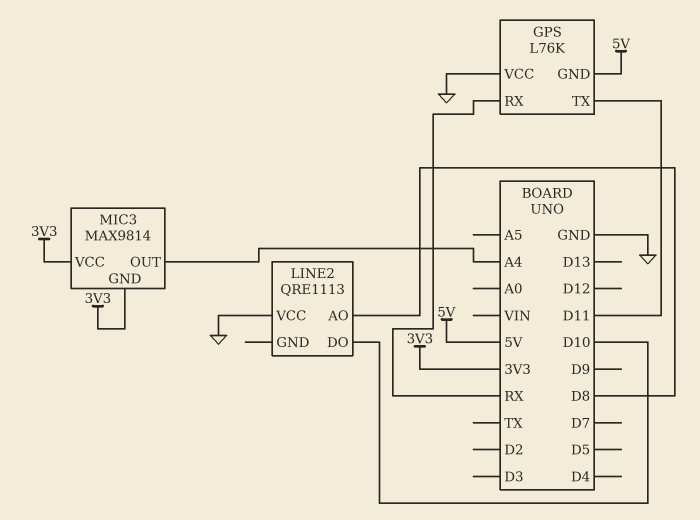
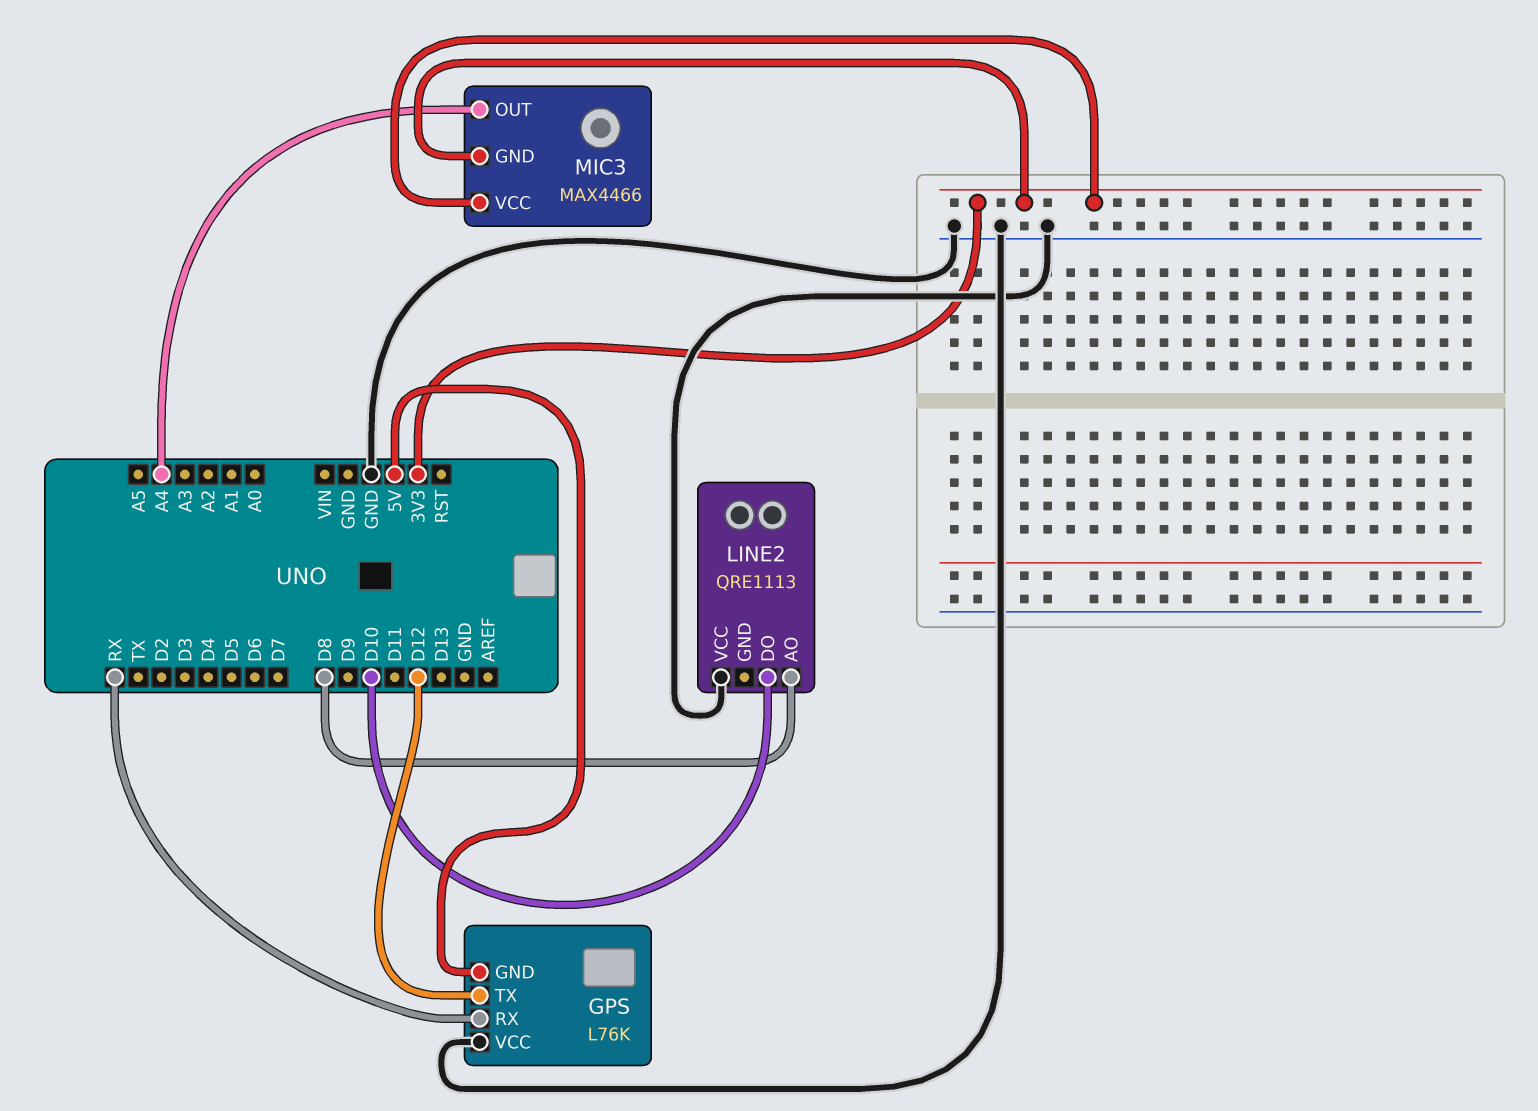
GPS pin TX: D11 -> D12
MIC3: MAX9814 -> MAX4466

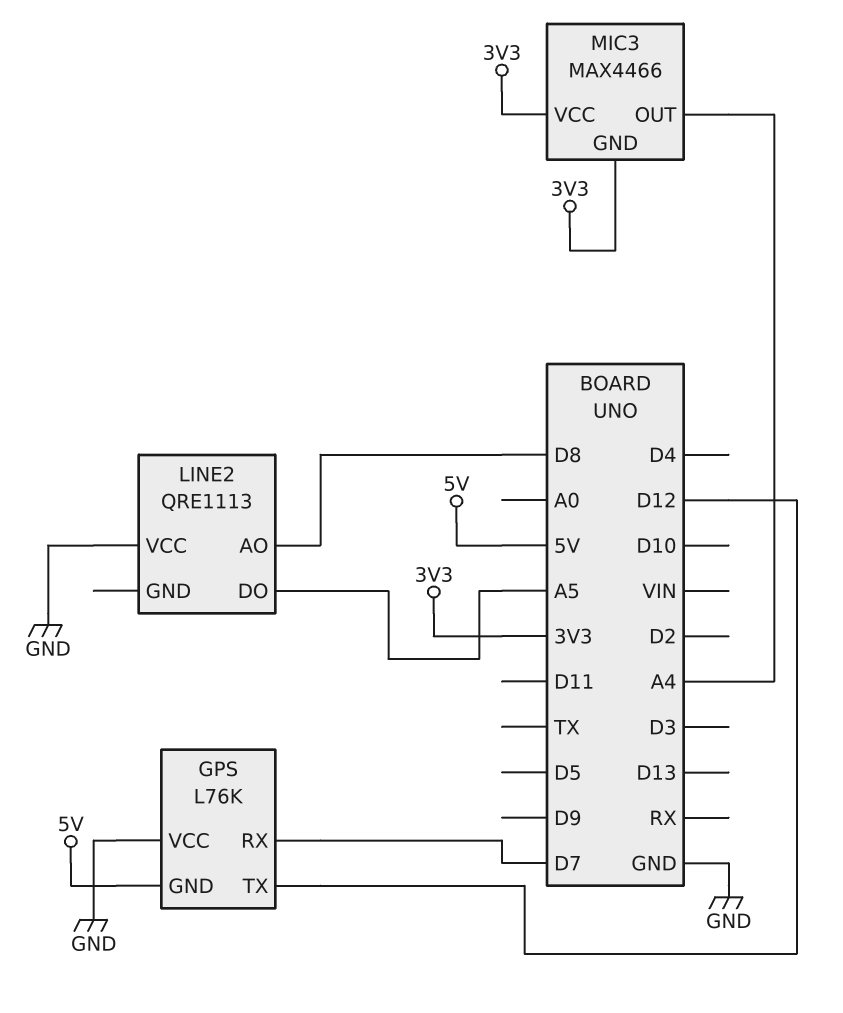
GPS pin RX: RX -> D7
LINE2 pin DO: D10 -> A5

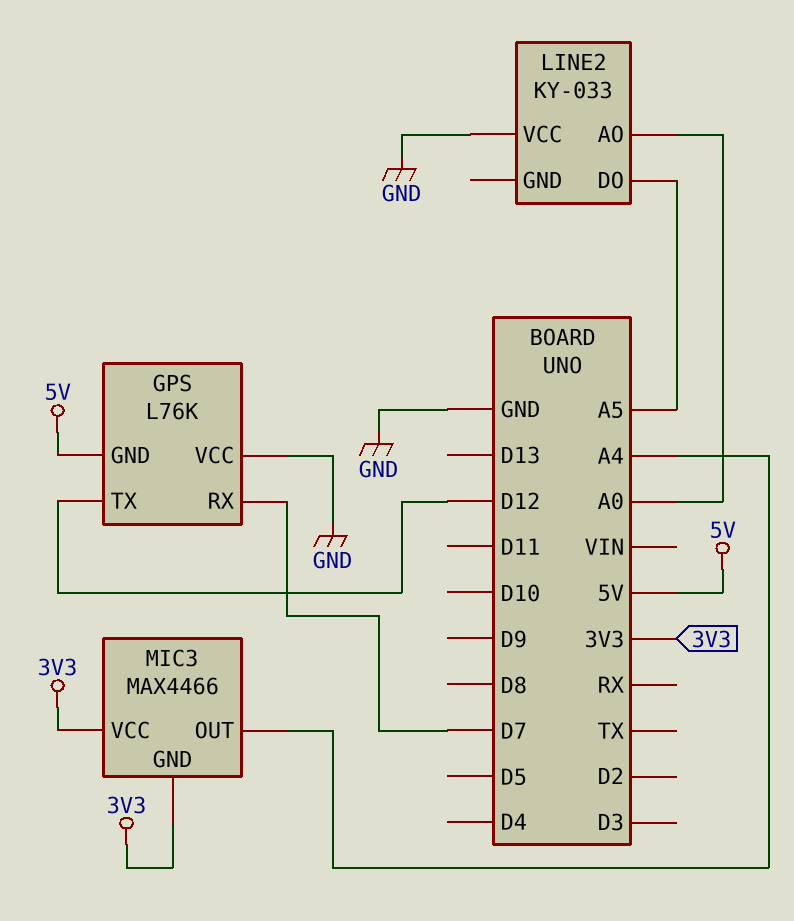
LINE2: QRE1113 -> KY-033
LINE2 pin AO: D8 -> A0

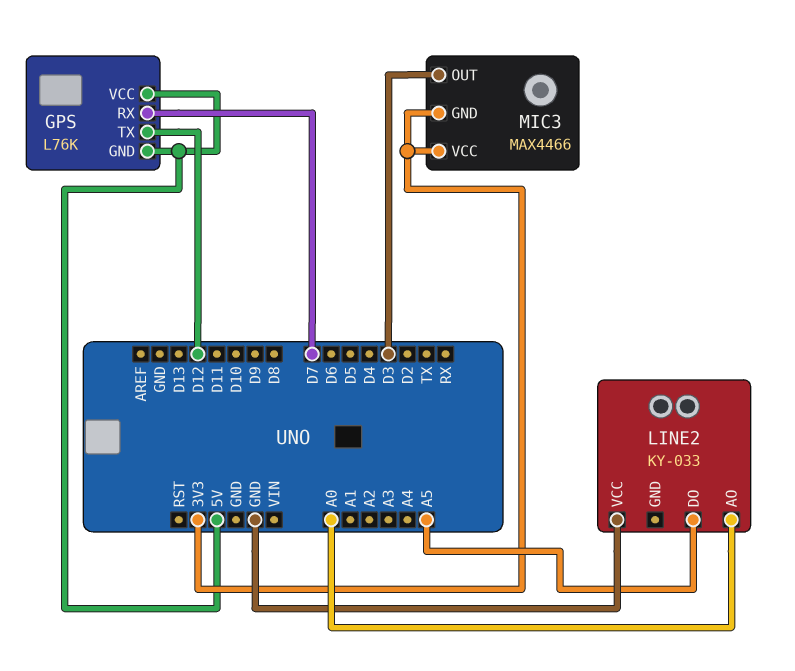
GPS pin VCC: GND -> 5V
MIC3 pin OUT: A4 -> D3

